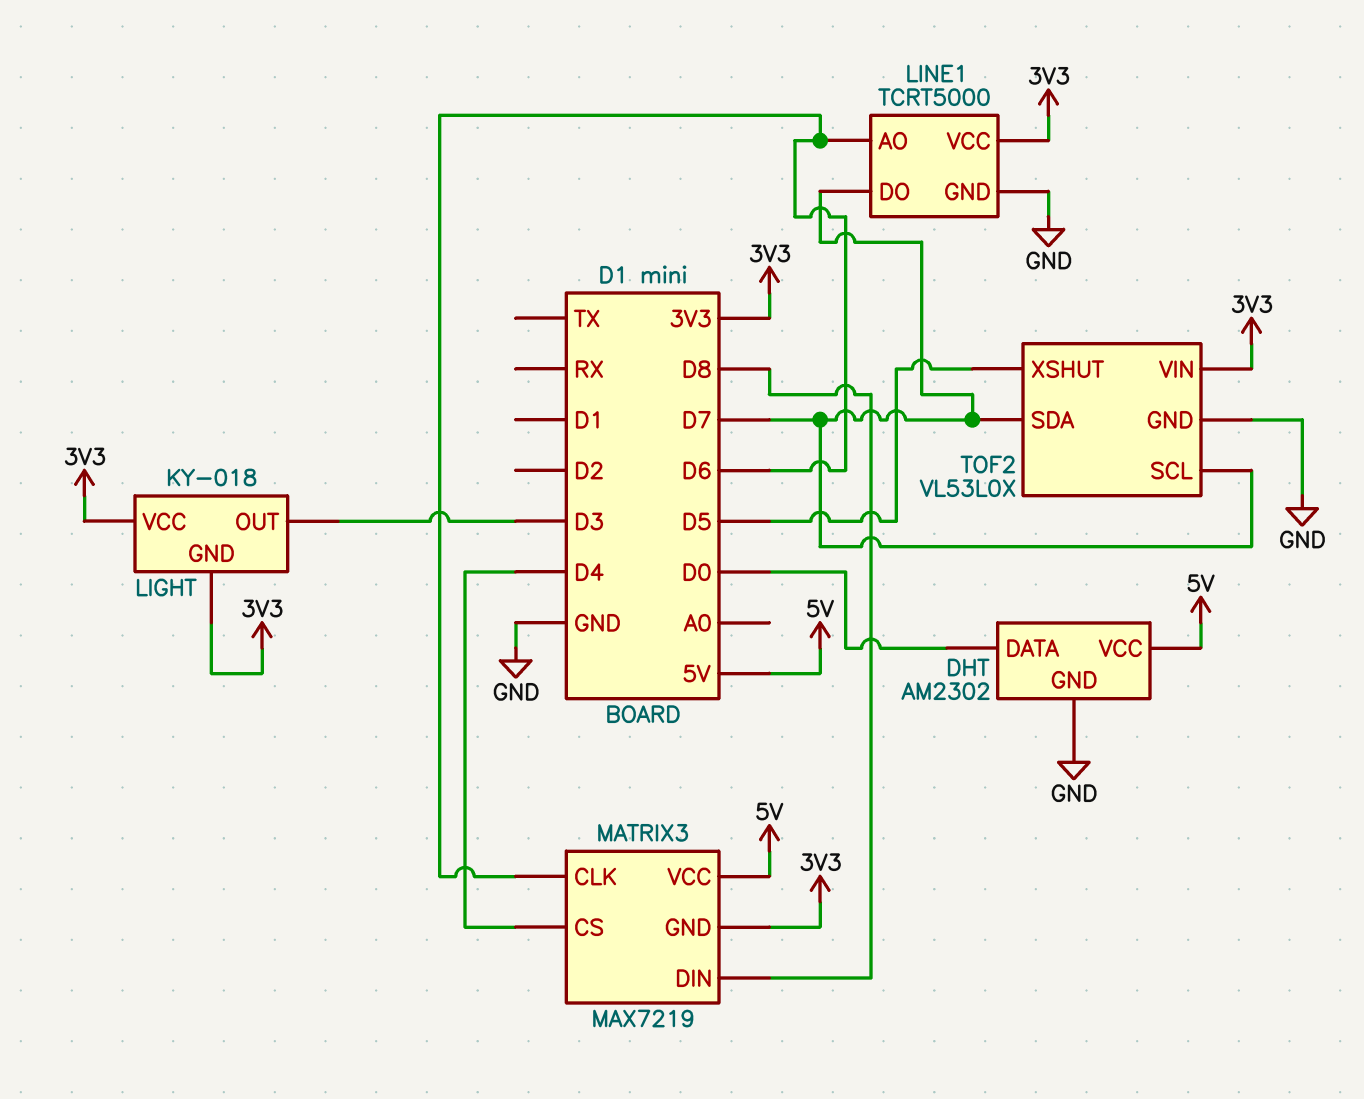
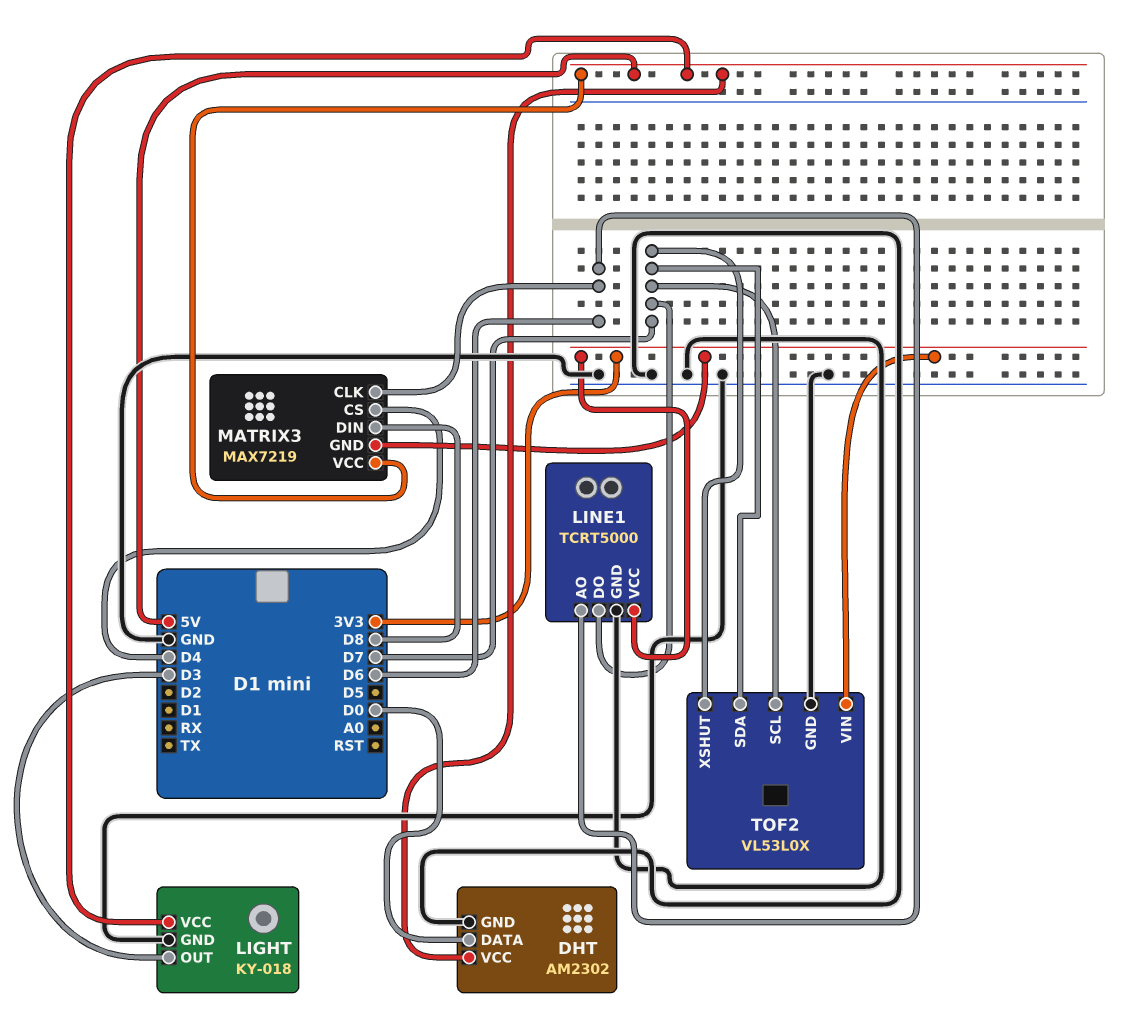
LIGHT pin GND: 3V3 -> GND
LIGHT pin VCC: 3V3 -> 5V
TOF2 pin XSHUT: D5 -> D7

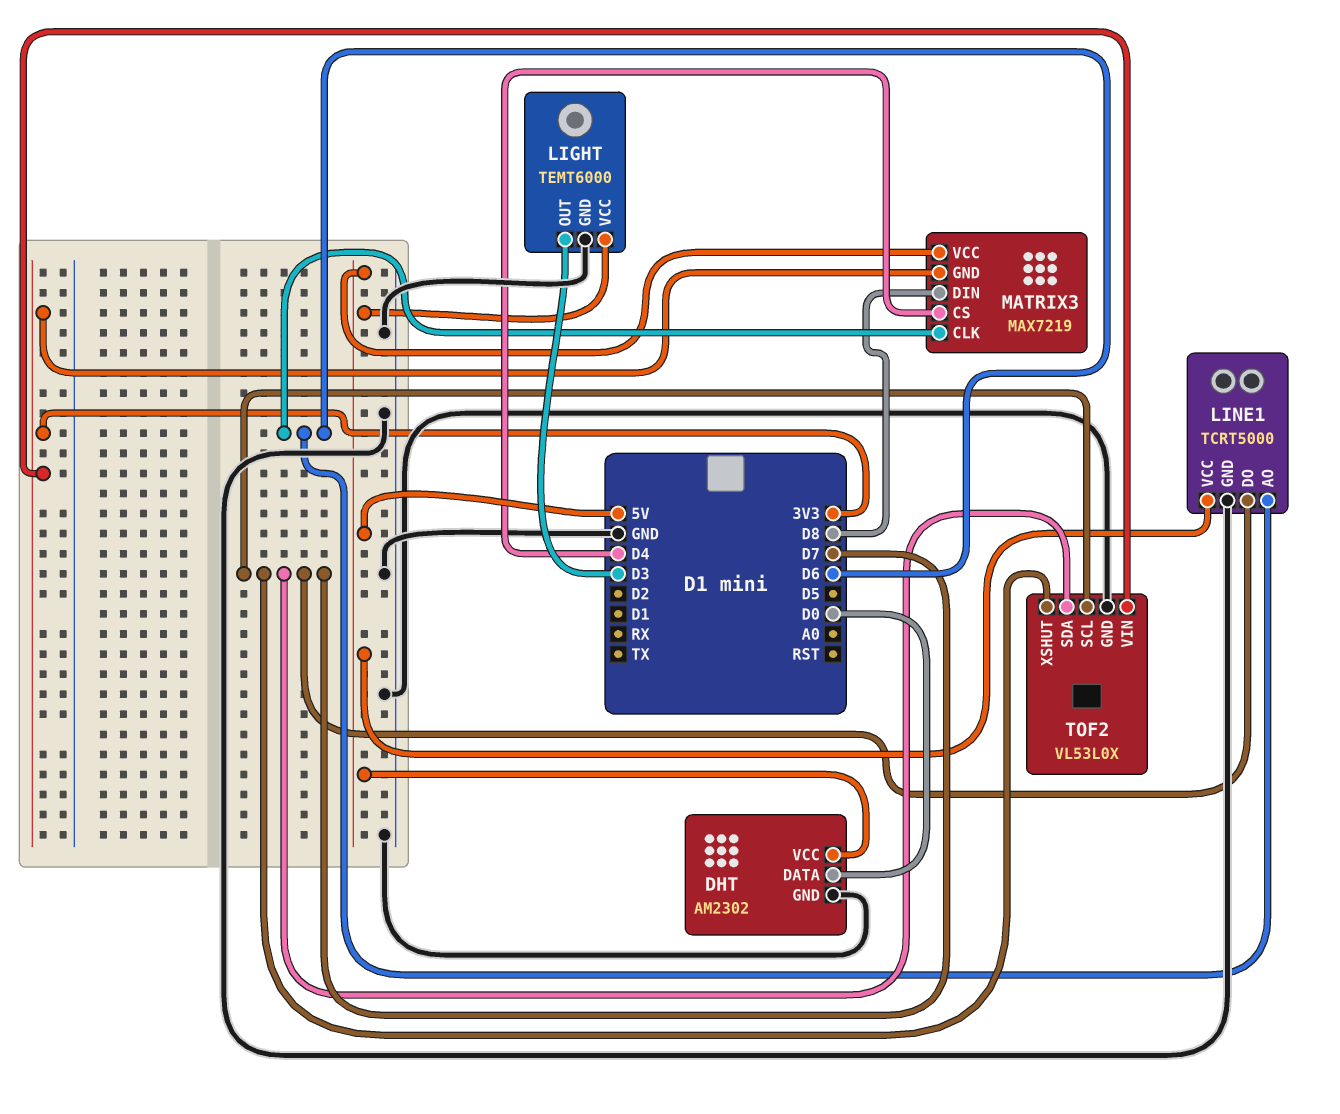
LIGHT: KY-018 -> TEMT6000
LINE1 pin VCC: 3V3 -> 5V

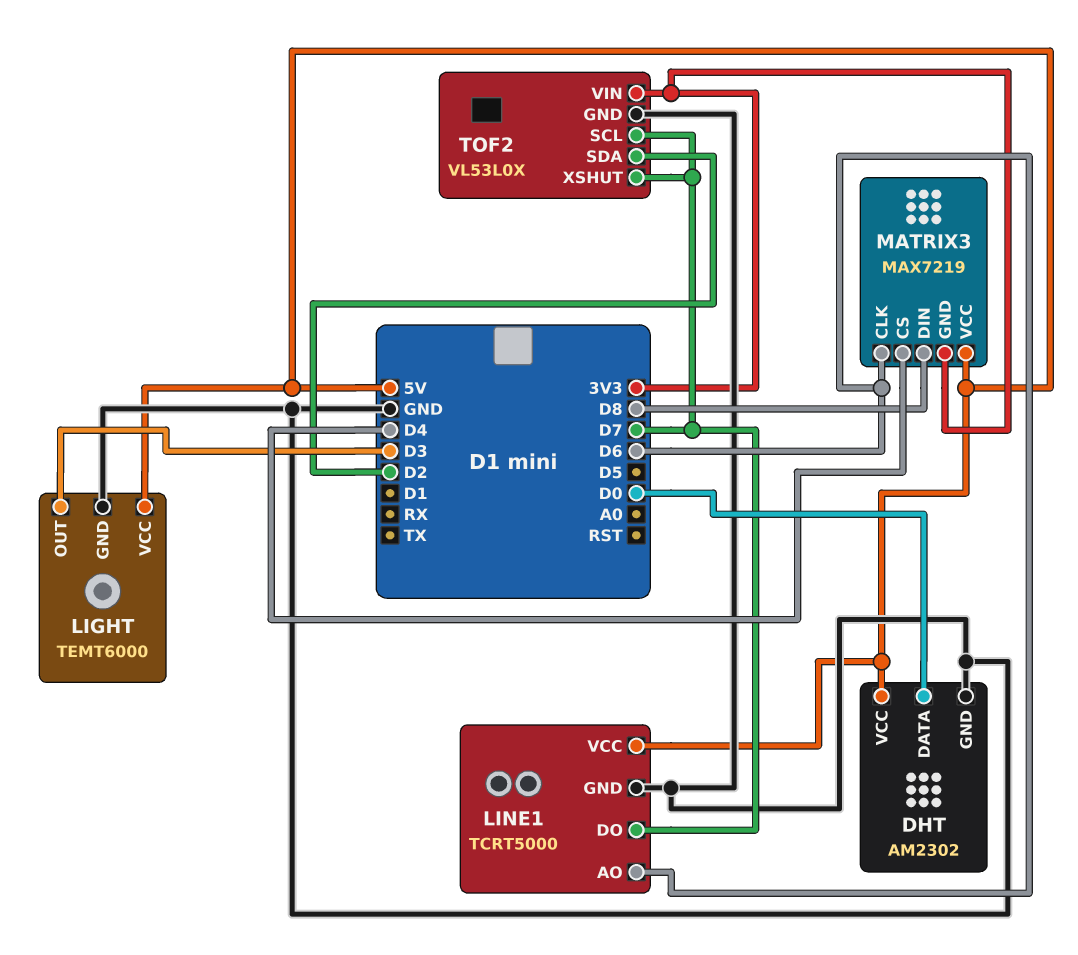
TOF2 pin SDA: D7 -> D2

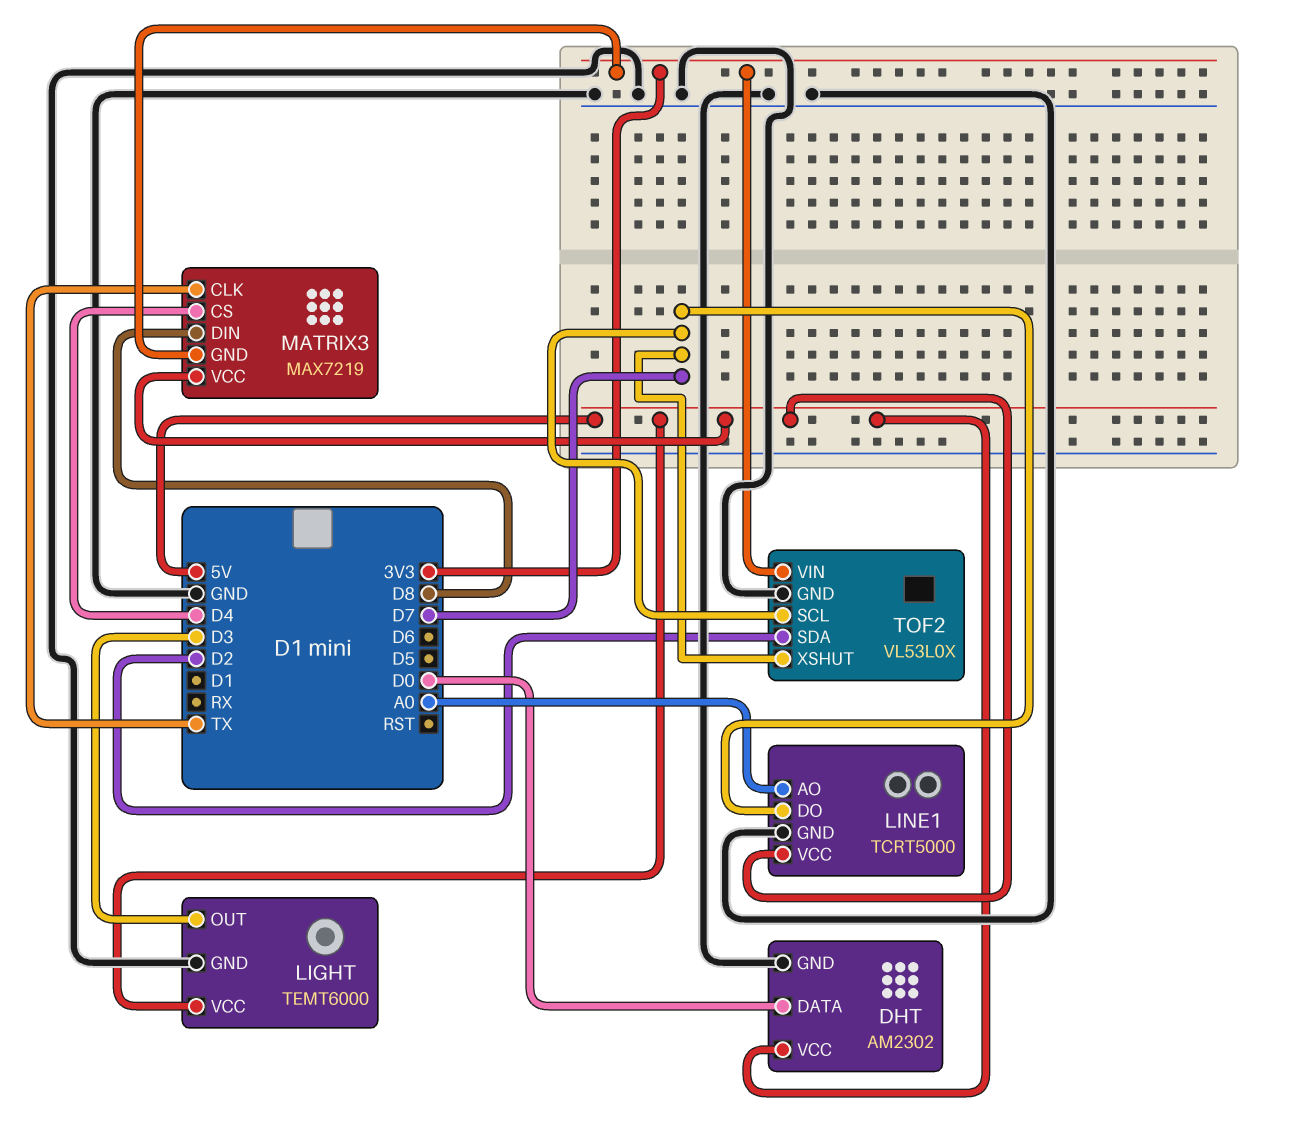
LINE1 pin AO: D6 -> A0
MATRIX3 pin CLK: D6 -> TX

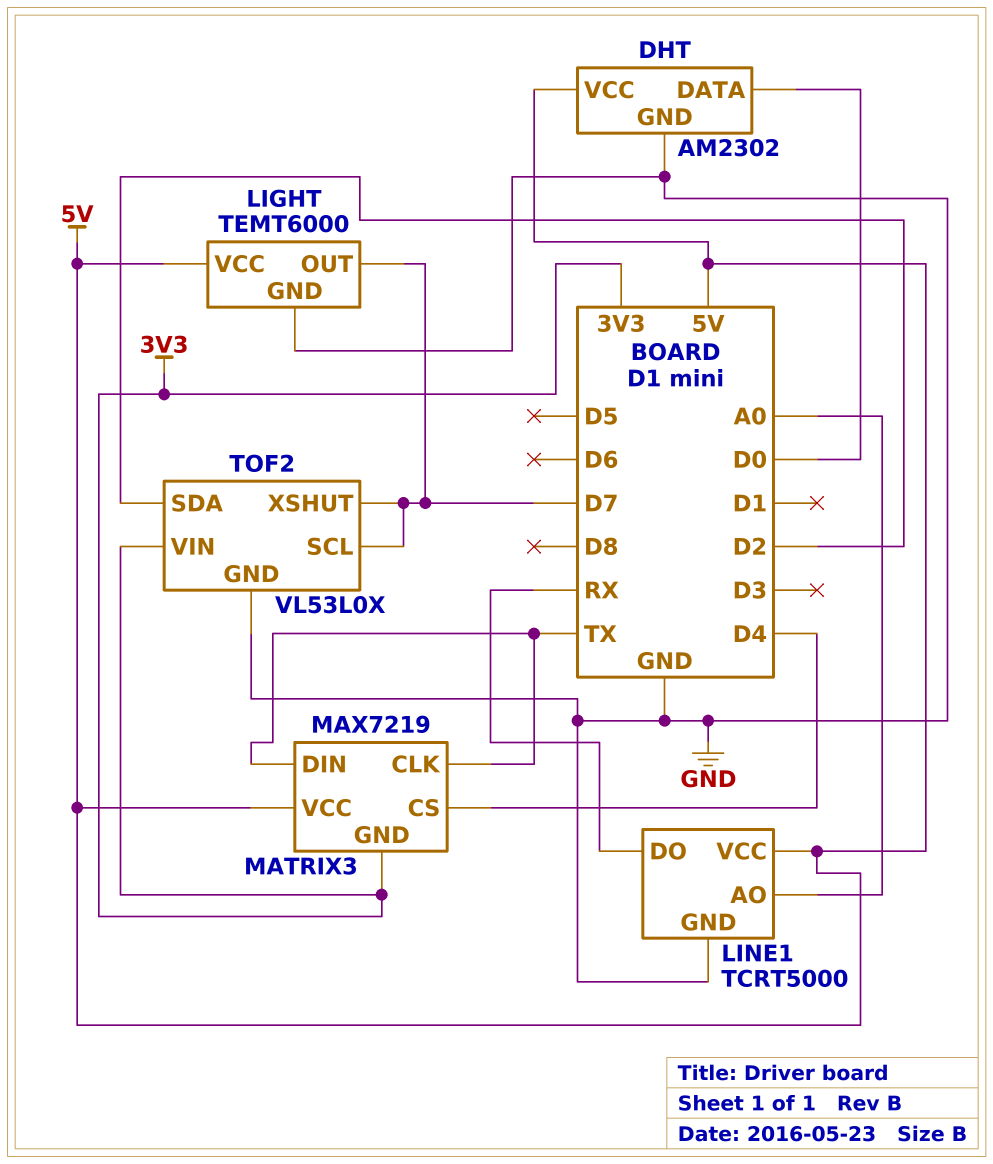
LIGHT pin OUT: D3 -> D7
LINE1 pin DO: D7 -> RX
MATRIX3 pin DIN: D8 -> TX

